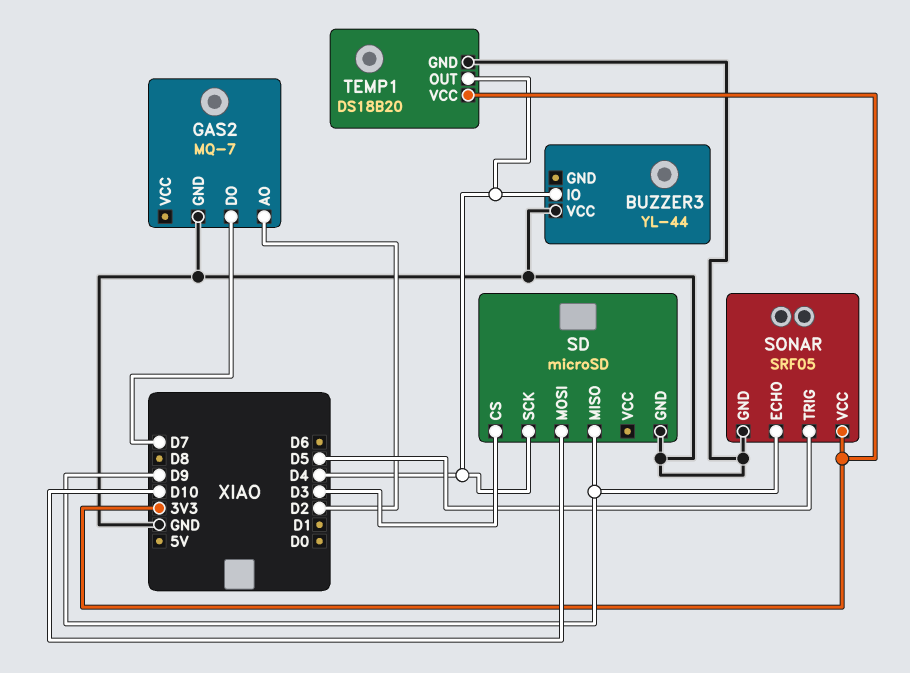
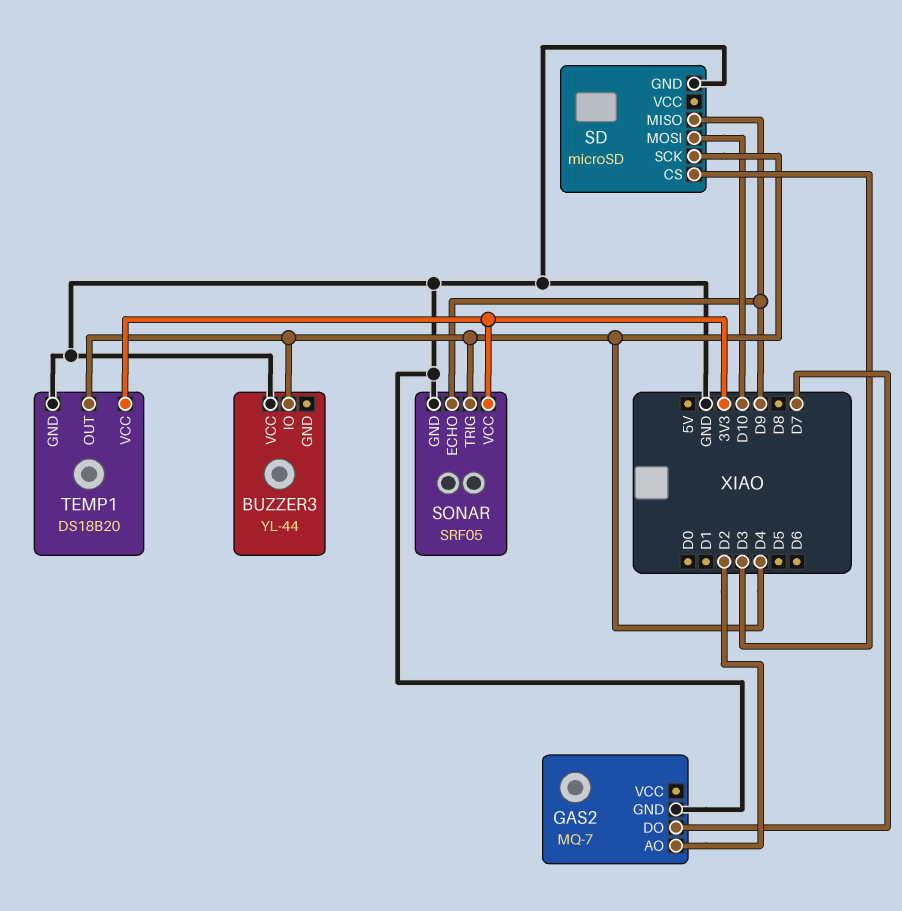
SONAR pin TRIG: D5 -> D4

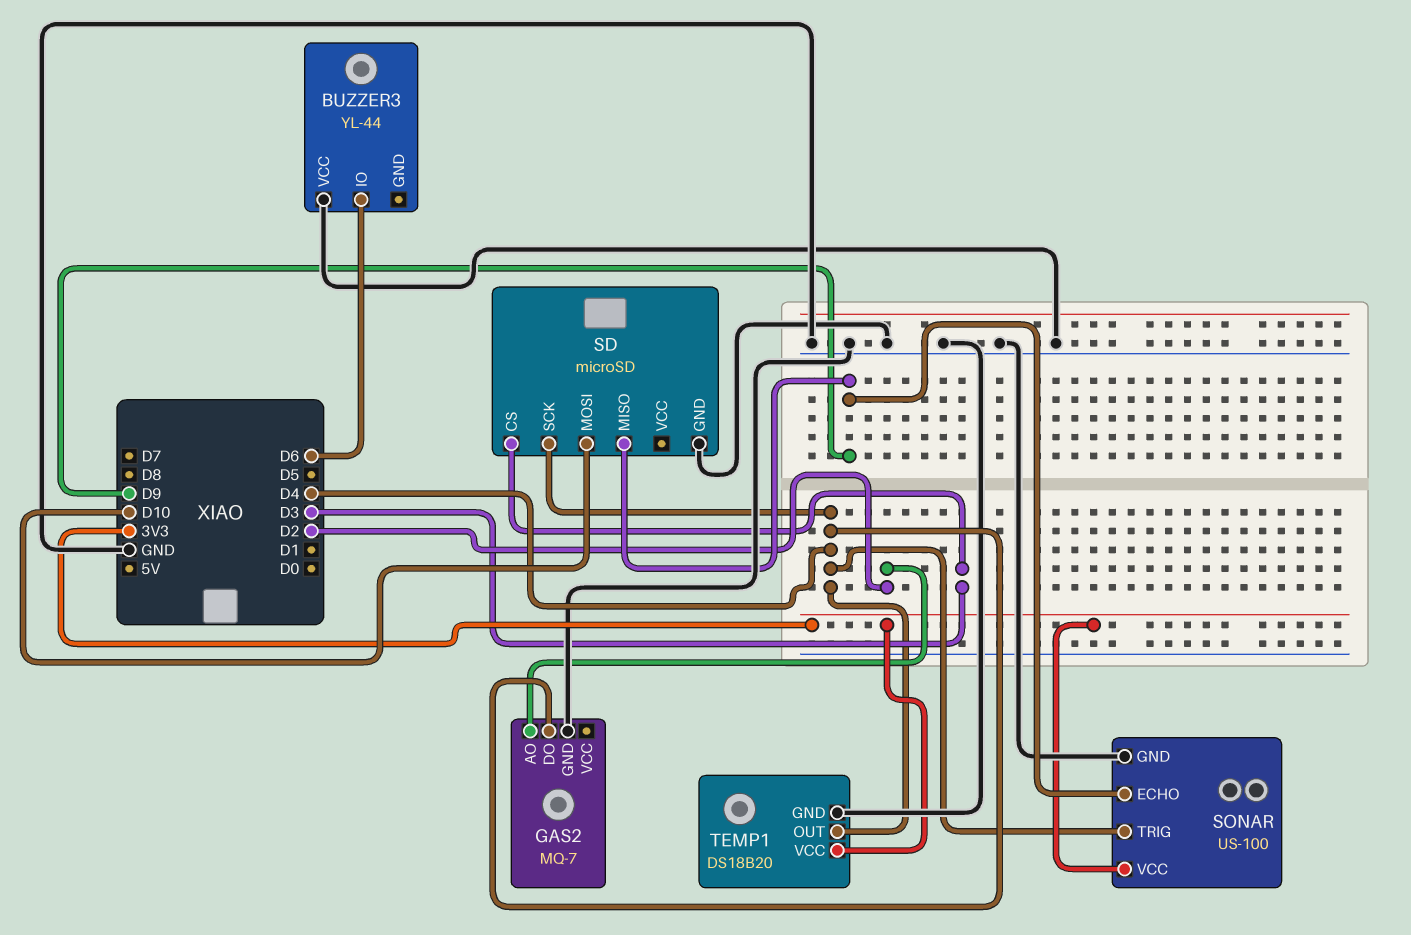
BUZZER3 pin IO: D4 -> D6
GAS2 pin DO: D7 -> D4
SONAR: SRF05 -> US-100

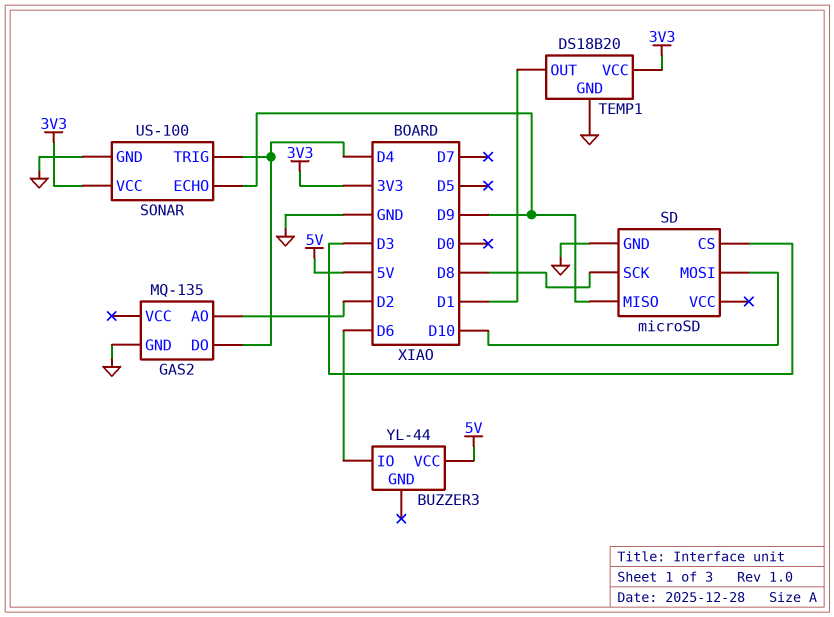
BUZZER3 pin VCC: GND -> 5V
GAS2: MQ-7 -> MQ-135
SD pin SCK: D4 -> D8
TEMP1 pin OUT: D4 -> D1

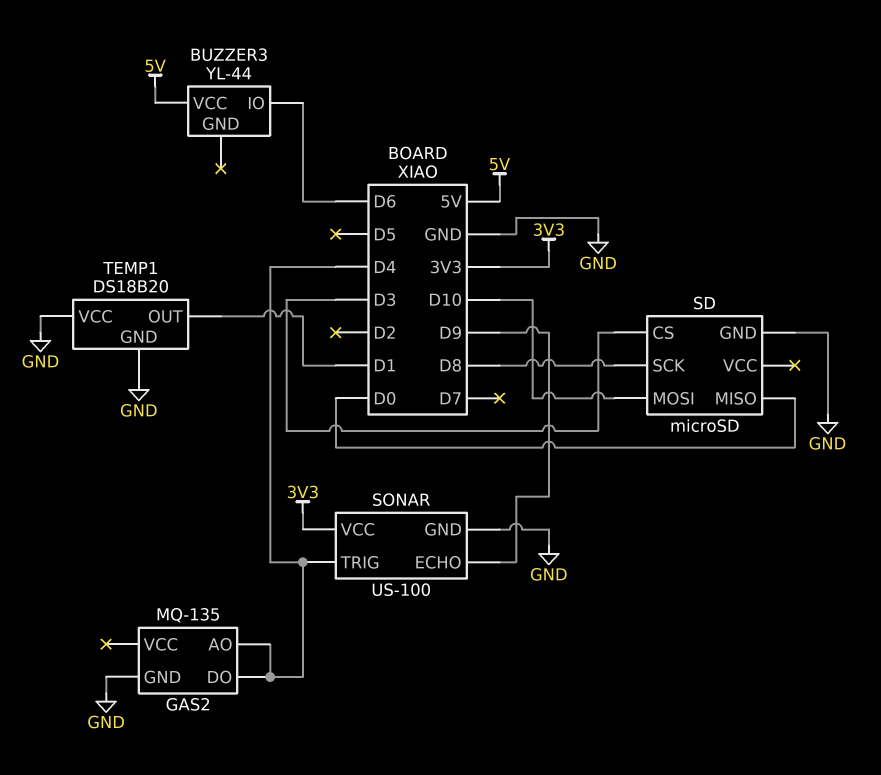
GAS2 pin AO: D2 -> D4
SD pin MISO: D9 -> D0
TEMP1 pin VCC: 3V3 -> GND

